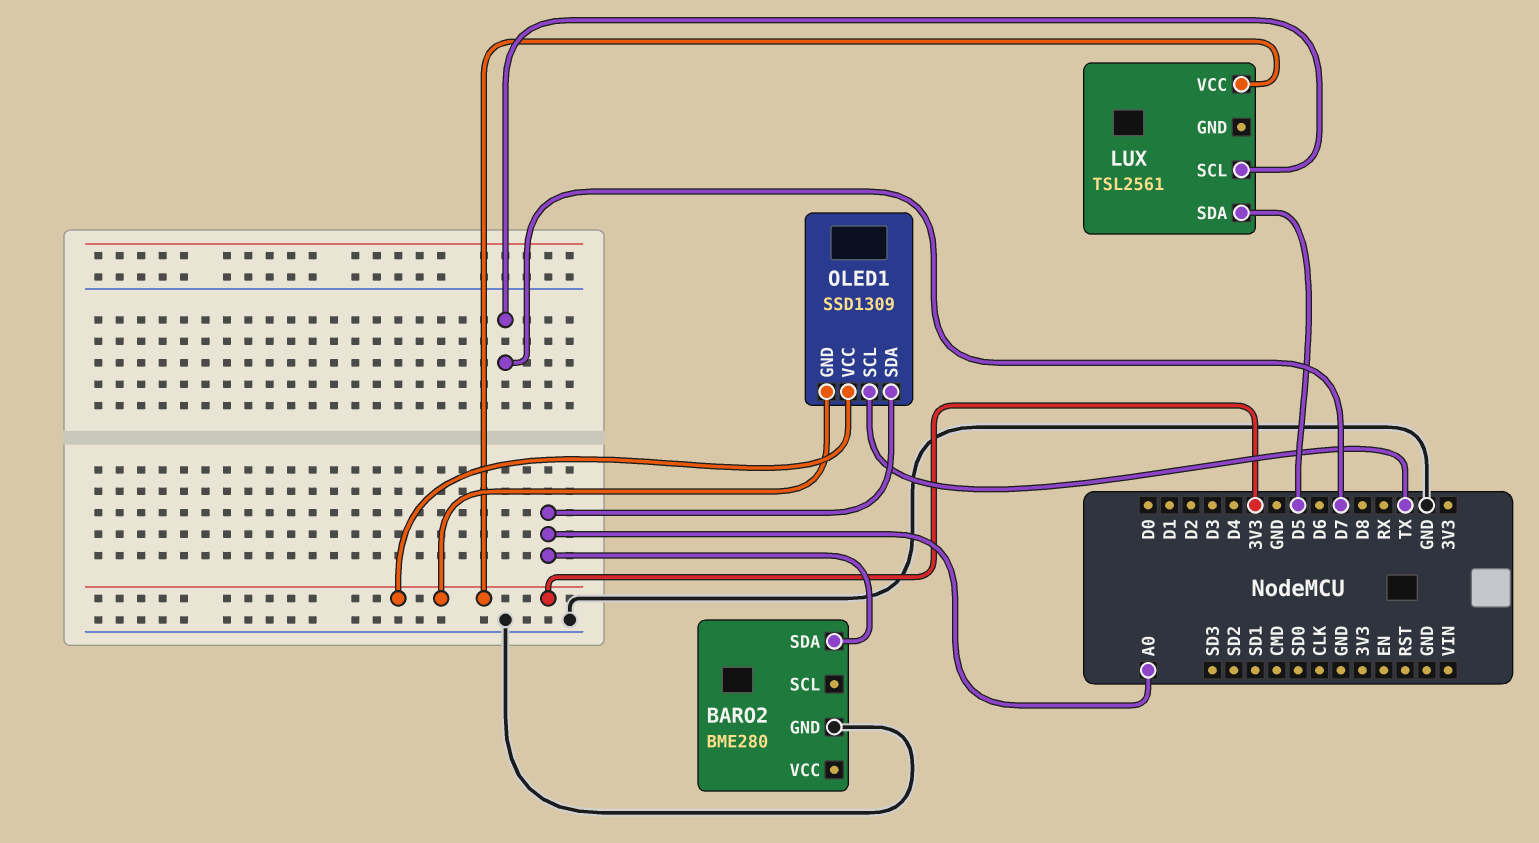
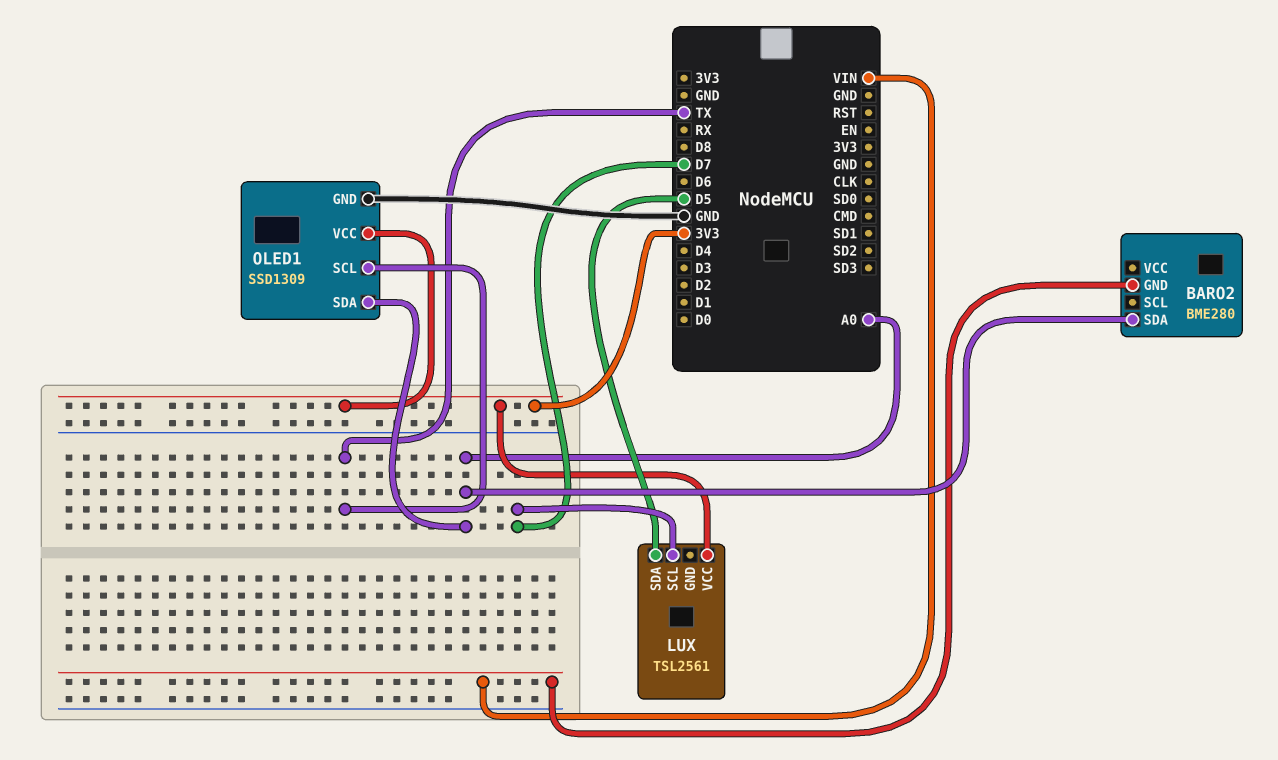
BARO2 pin GND: GND -> VIN
OLED1 pin GND: 3V3 -> GND

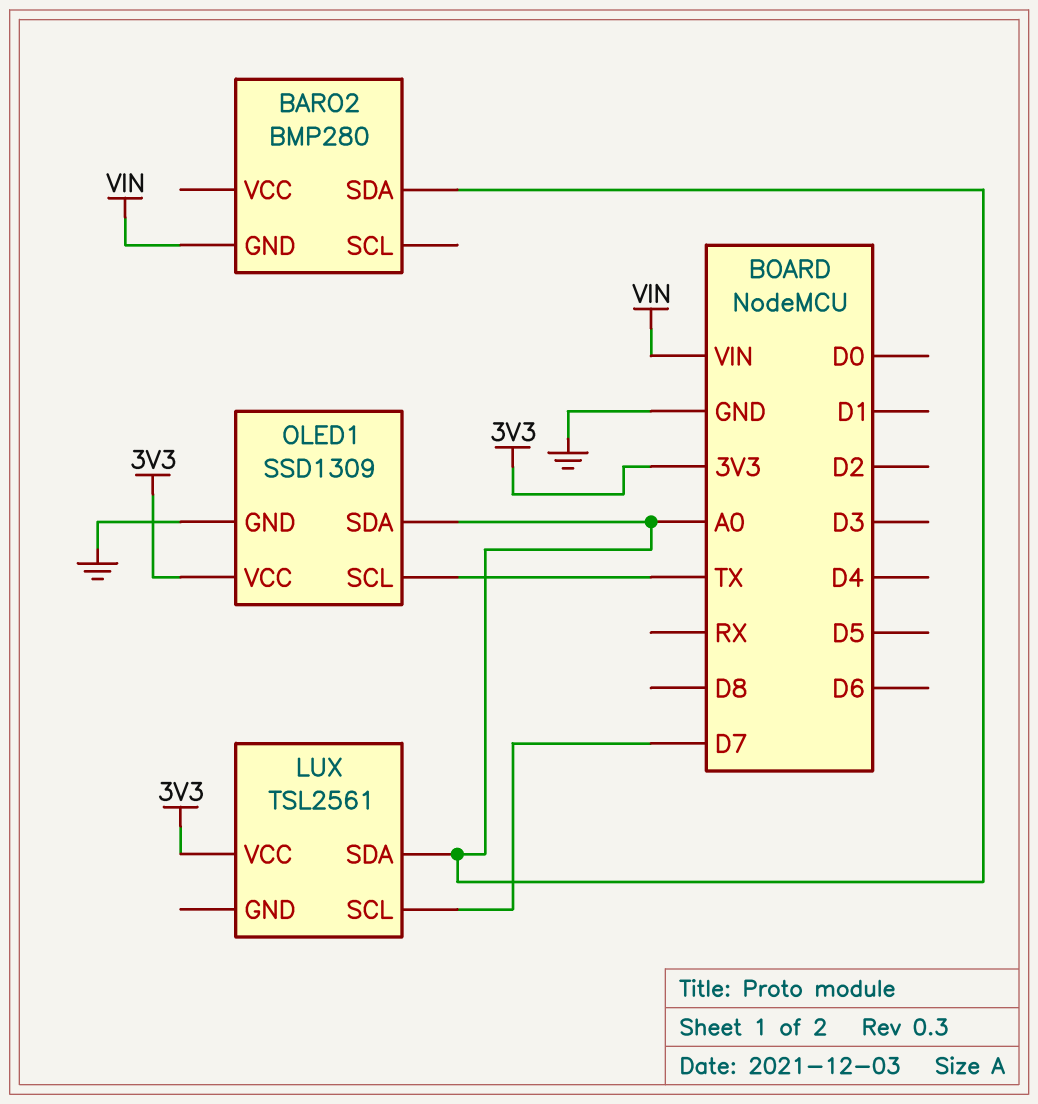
BARO2: BME280 -> BMP280
LUX pin SDA: D5 -> A0

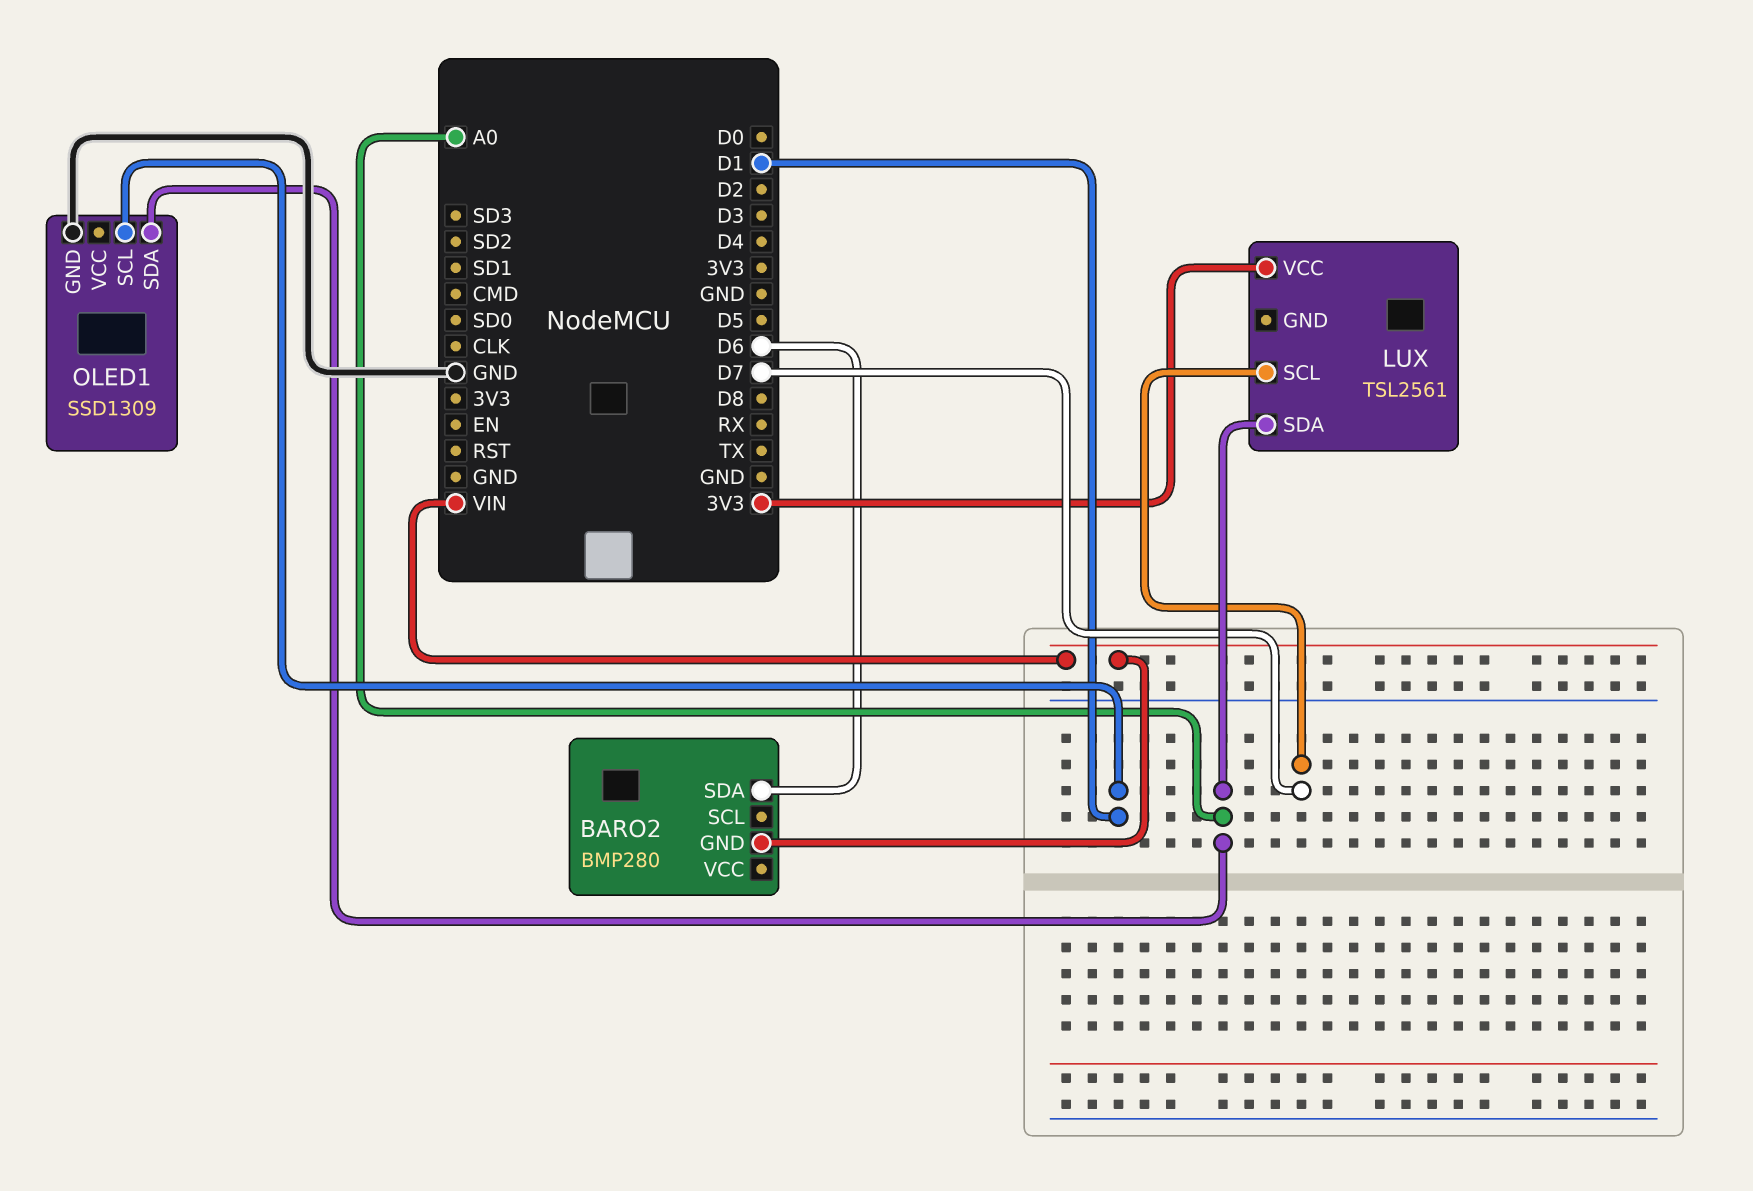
BARO2 pin SDA: A0 -> D6
OLED1 pin SCL: TX -> D1
OLED1 pin VCC: 3V3 -> none

